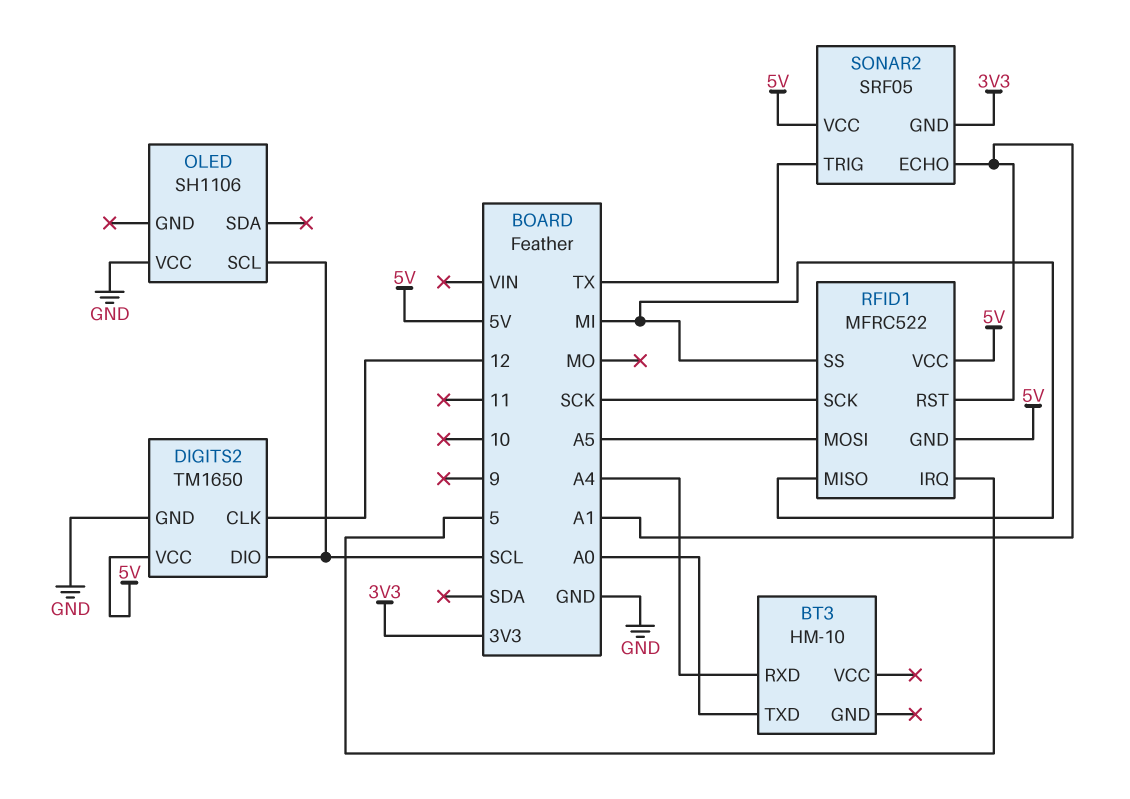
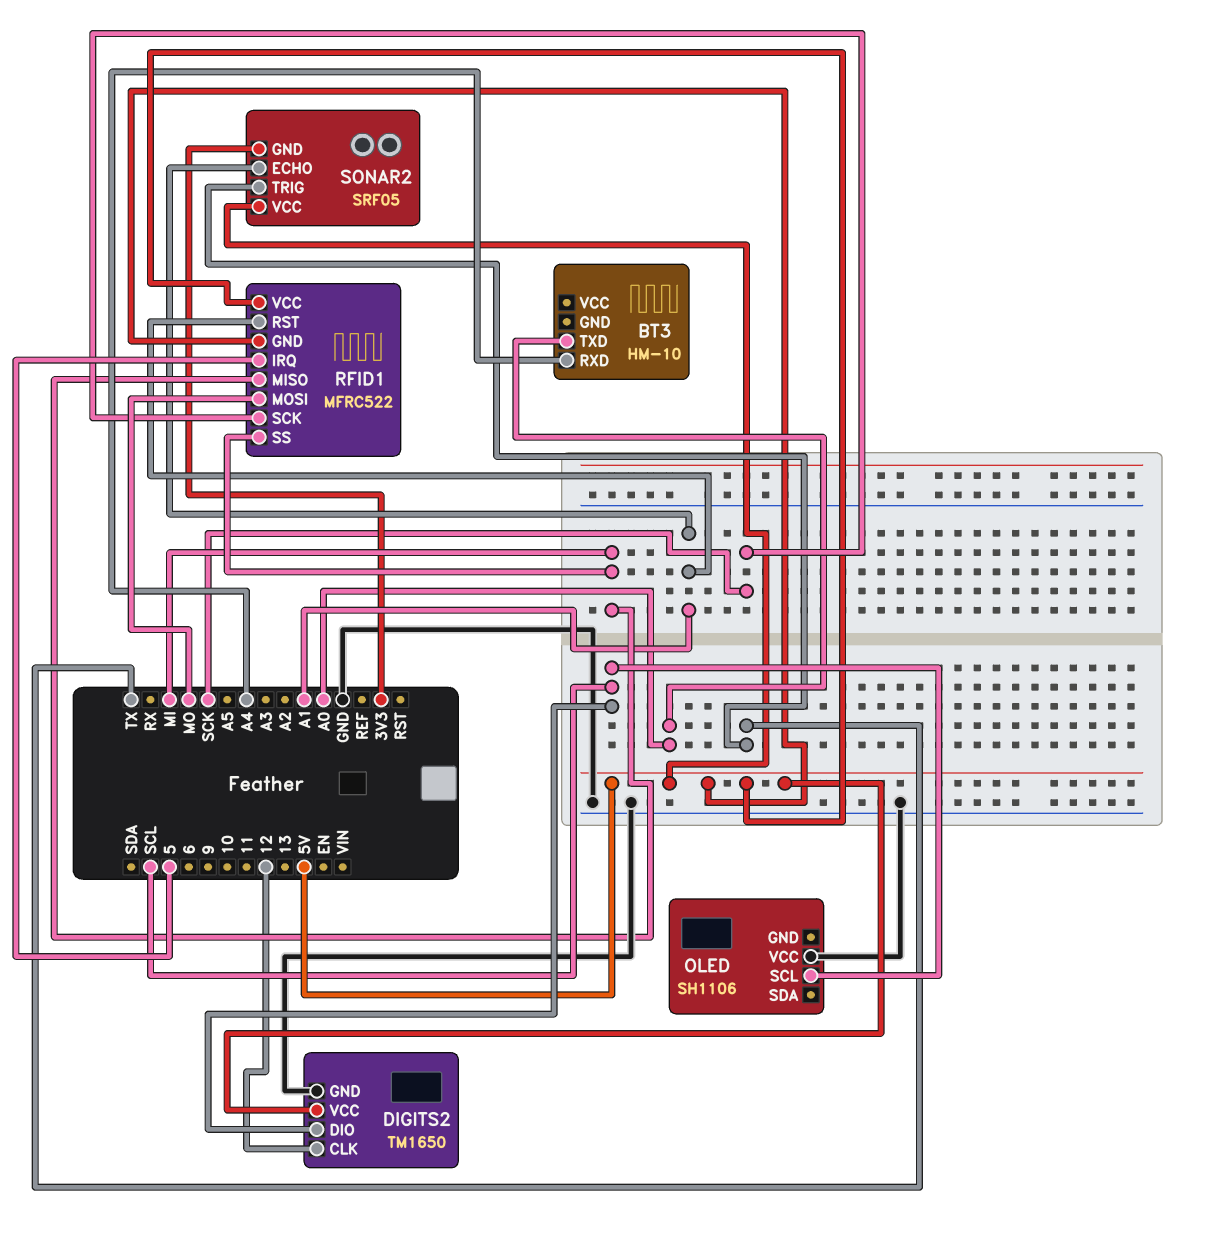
RFID1 pin MOSI: A5 -> MO

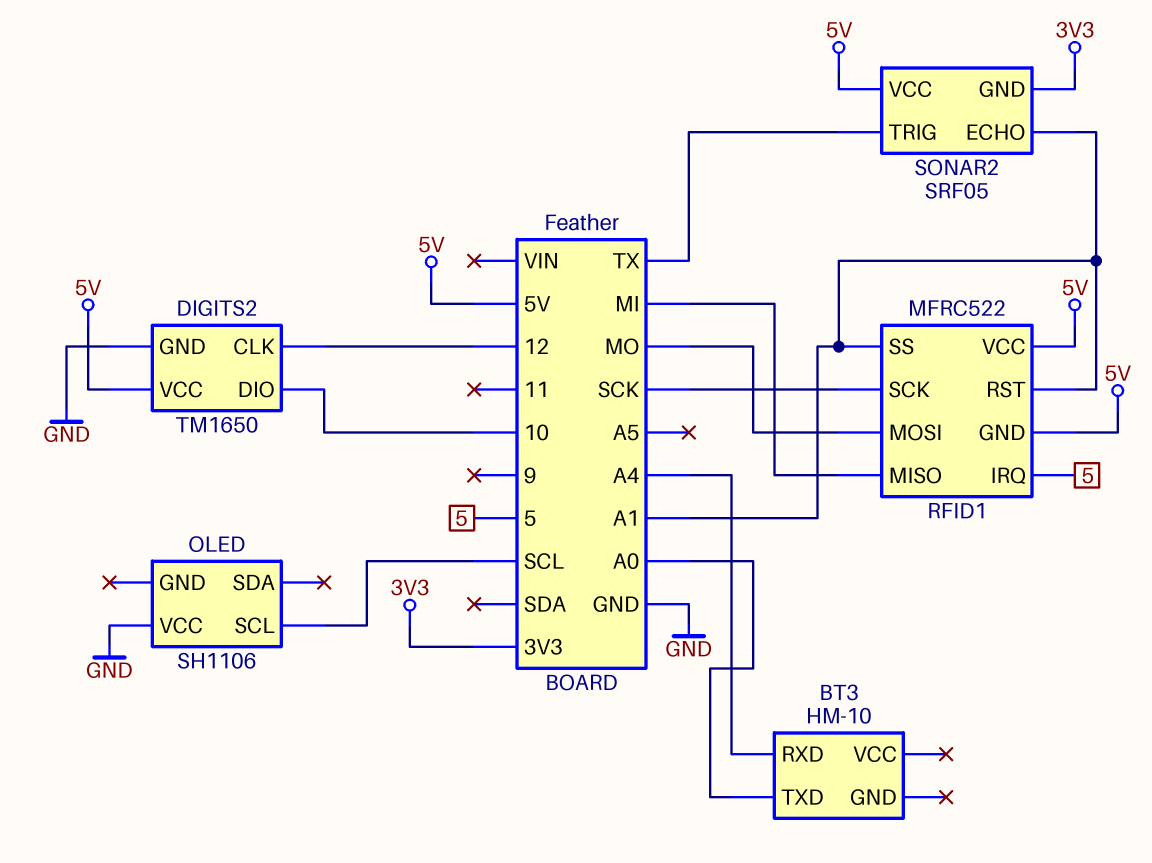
DIGITS2 pin DIO: SCL -> 10
RFID1 pin SS: MI -> A1

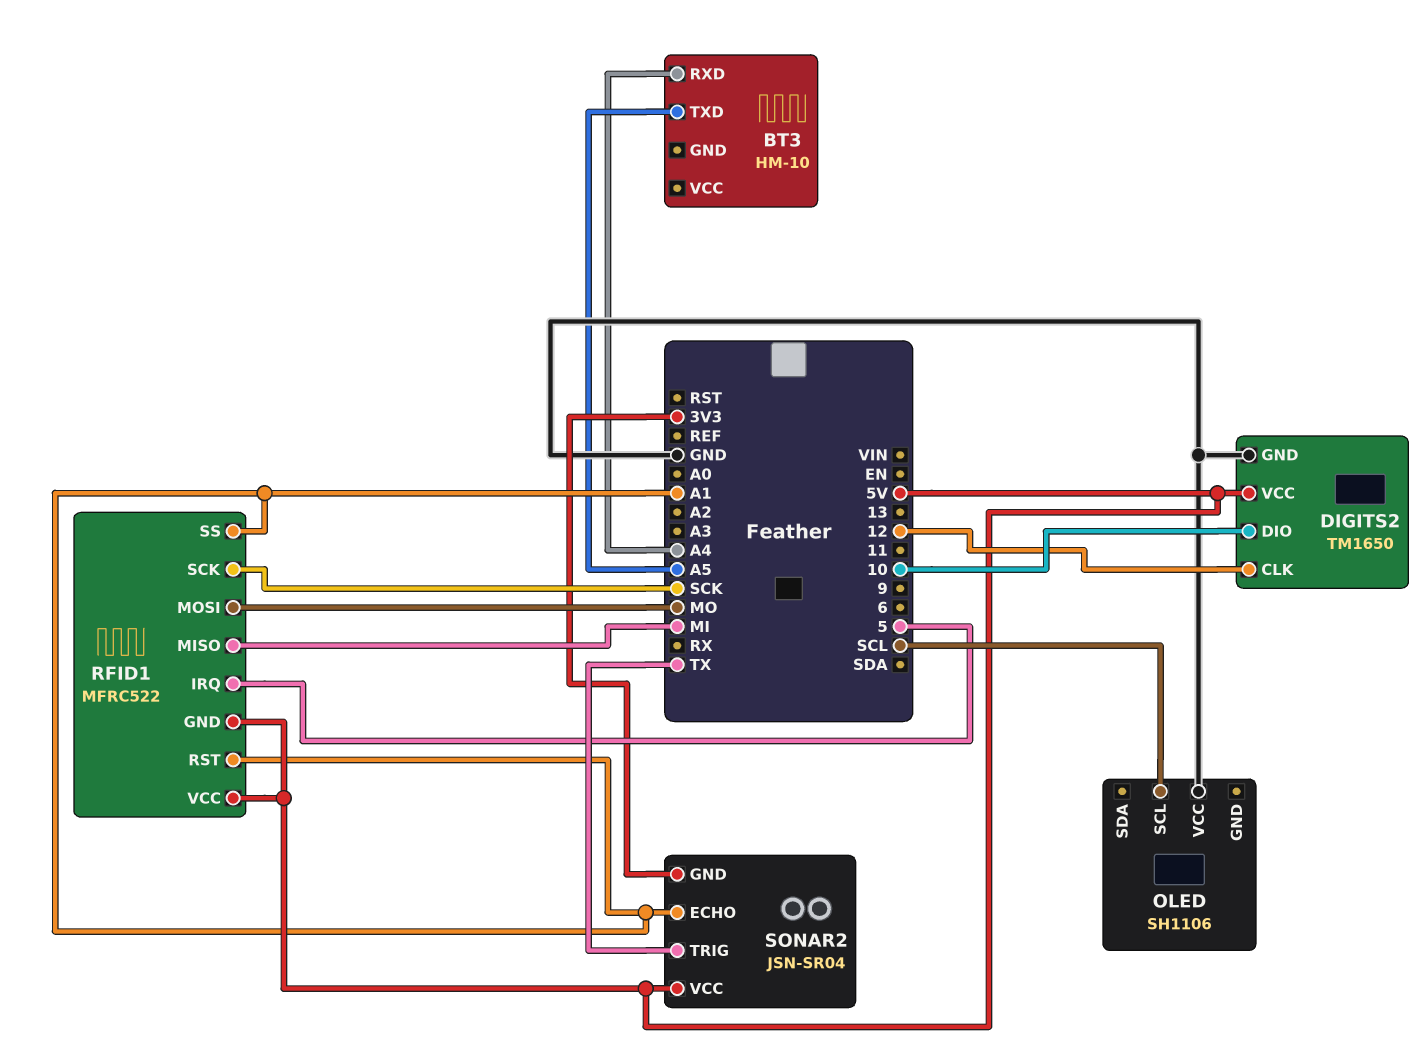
BT3 pin TXD: A0 -> A5
SONAR2: SRF05 -> JSN-SR04

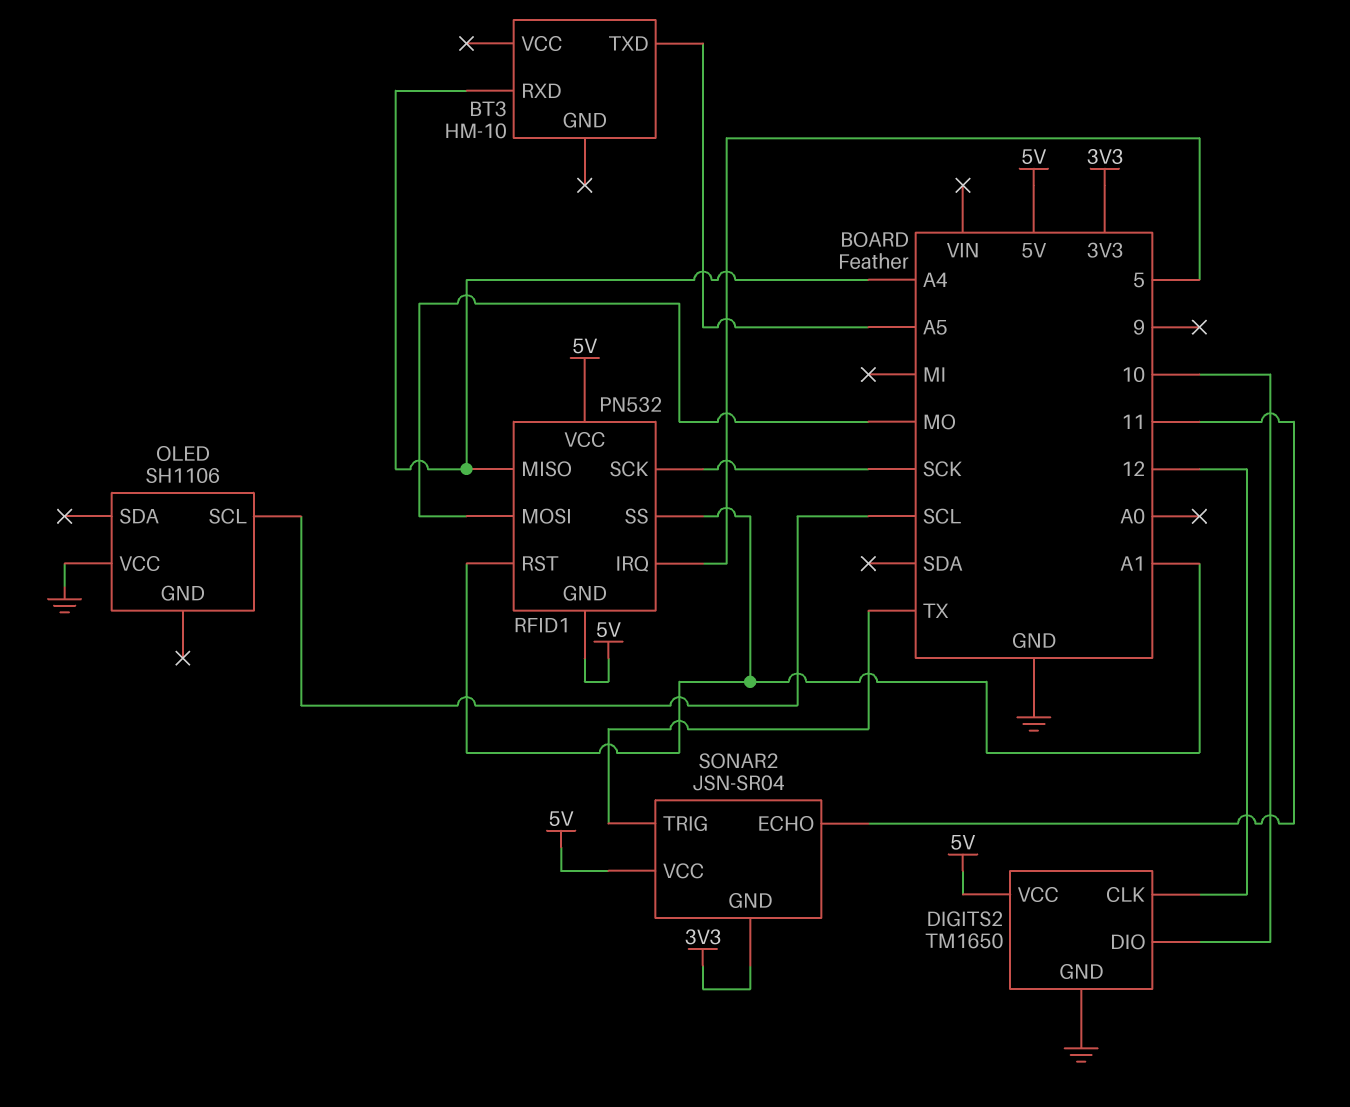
RFID1: MFRC522 -> PN532
RFID1 pin MISO: MI -> A4
SONAR2 pin ECHO: A1 -> 11

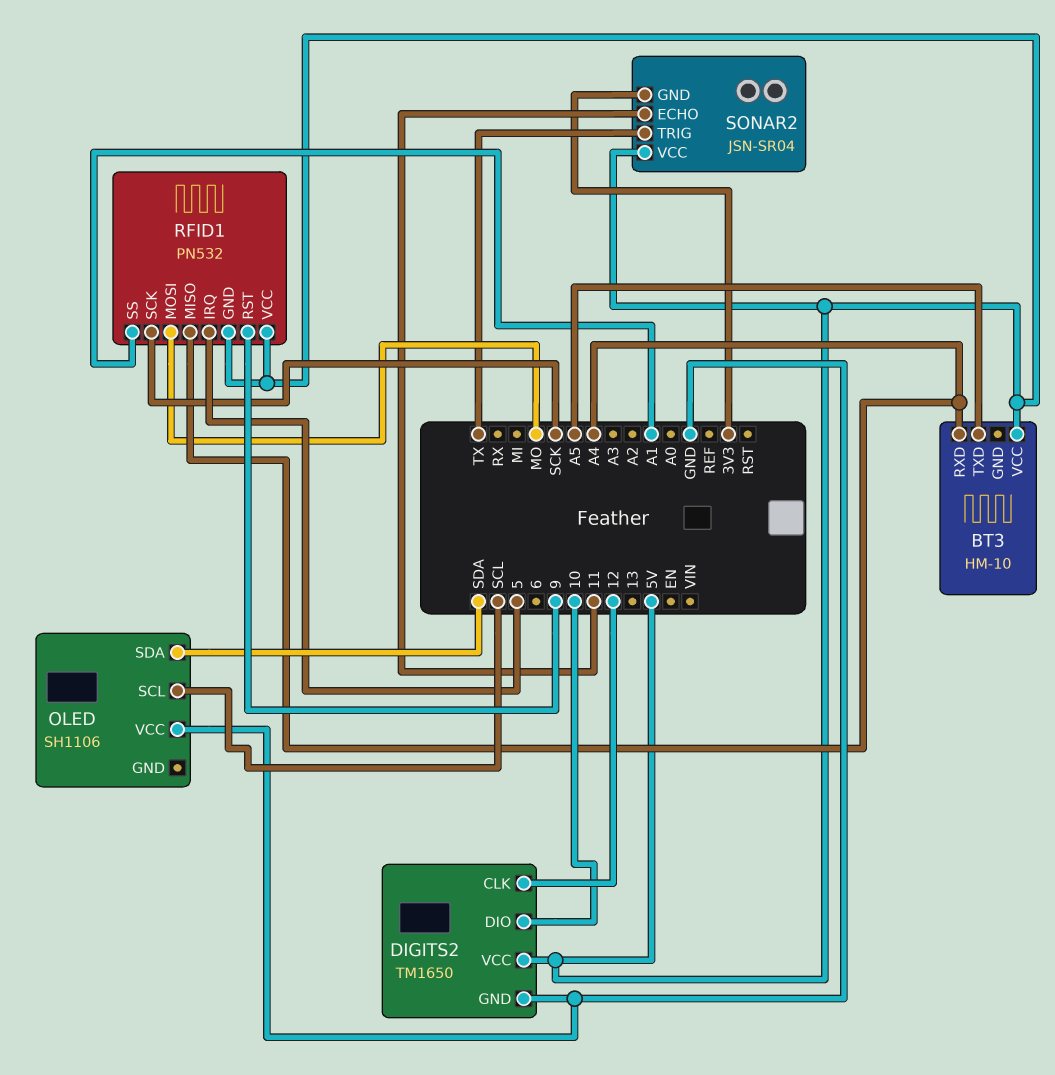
BT3 pin VCC: none -> 5V
OLED pin SDA: none -> SDA
RFID1 pin RST: A1 -> 9

